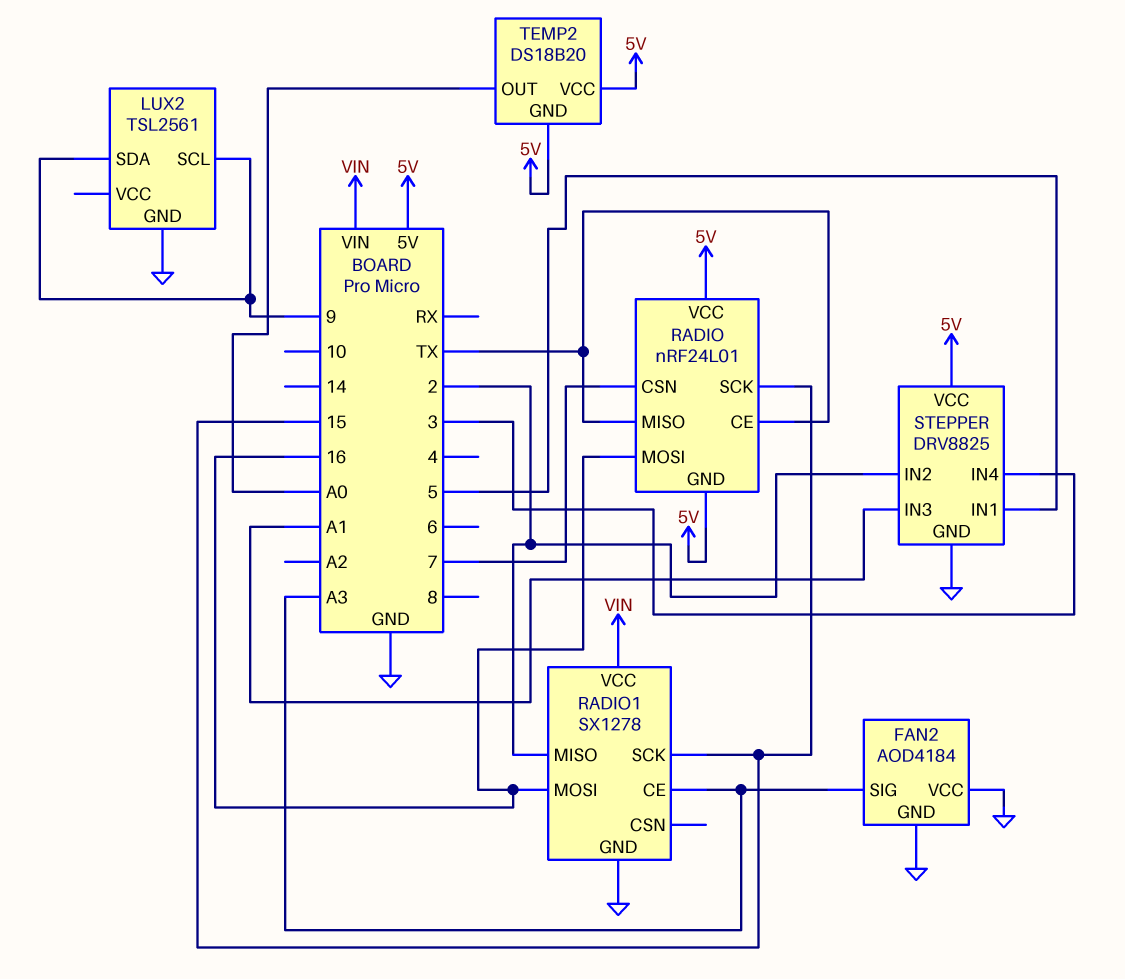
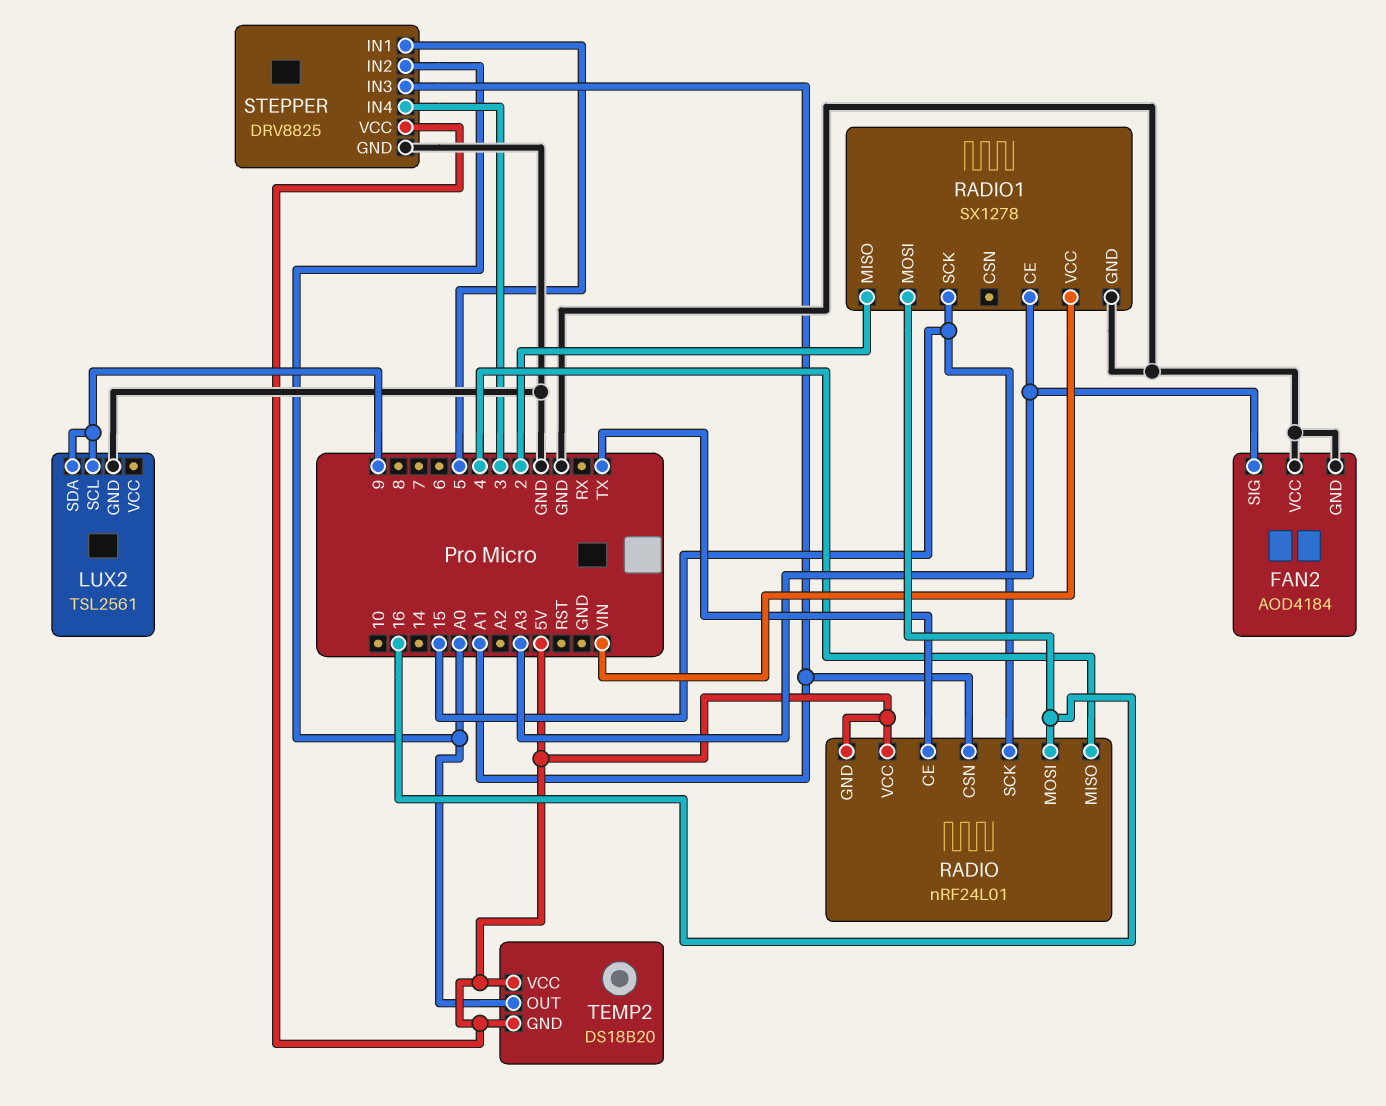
RADIO pin CSN: 7 -> A1
RADIO pin MISO: TX -> 4
STEPPER pin IN2: 2 -> A0

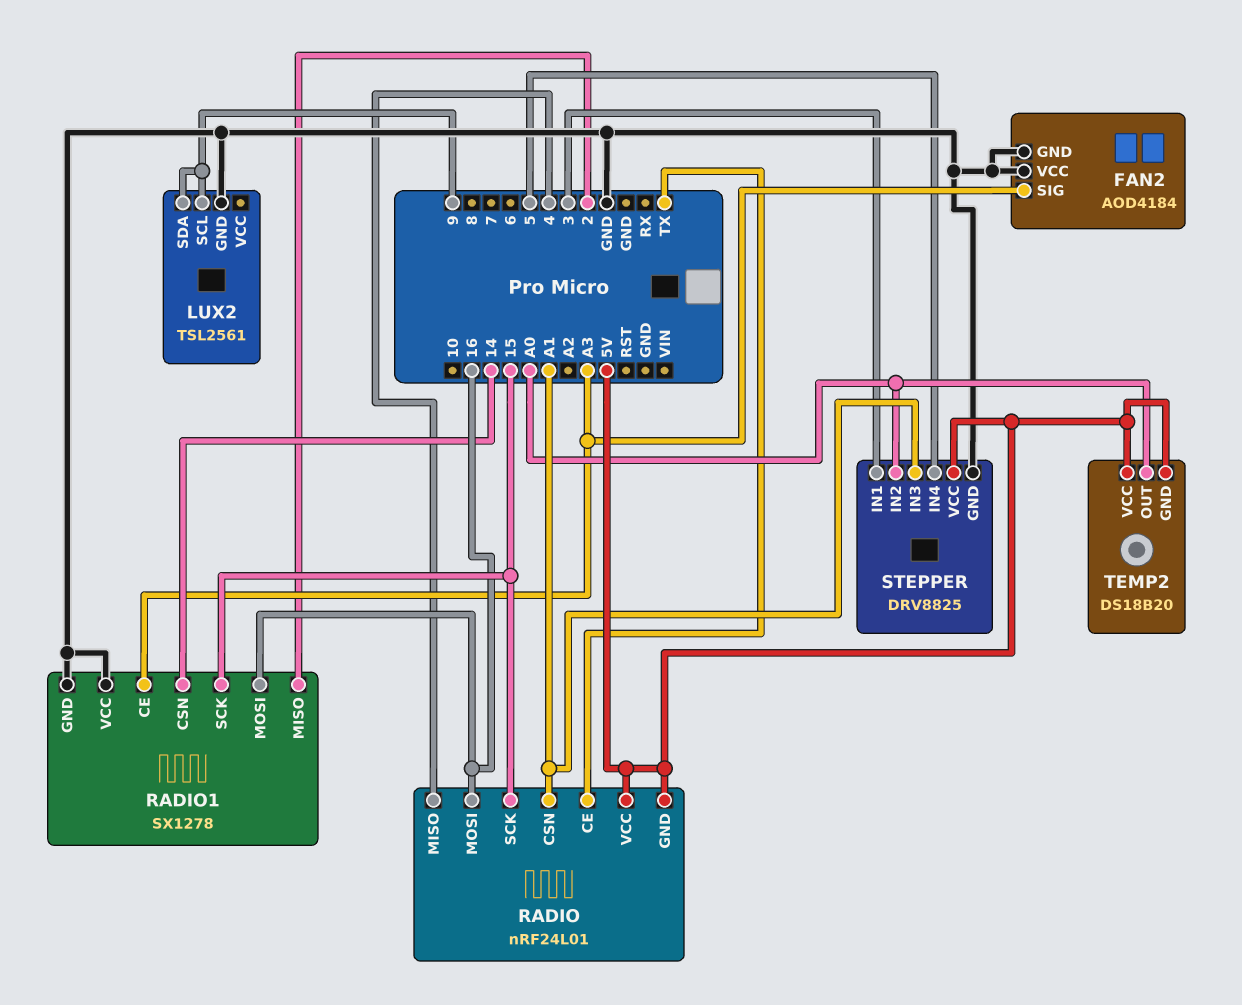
RADIO1 pin CSN: none -> 14
RADIO1 pin VCC: VIN -> GND
STEPPER pin IN1: 5 -> 3
STEPPER pin IN4: 3 -> 5

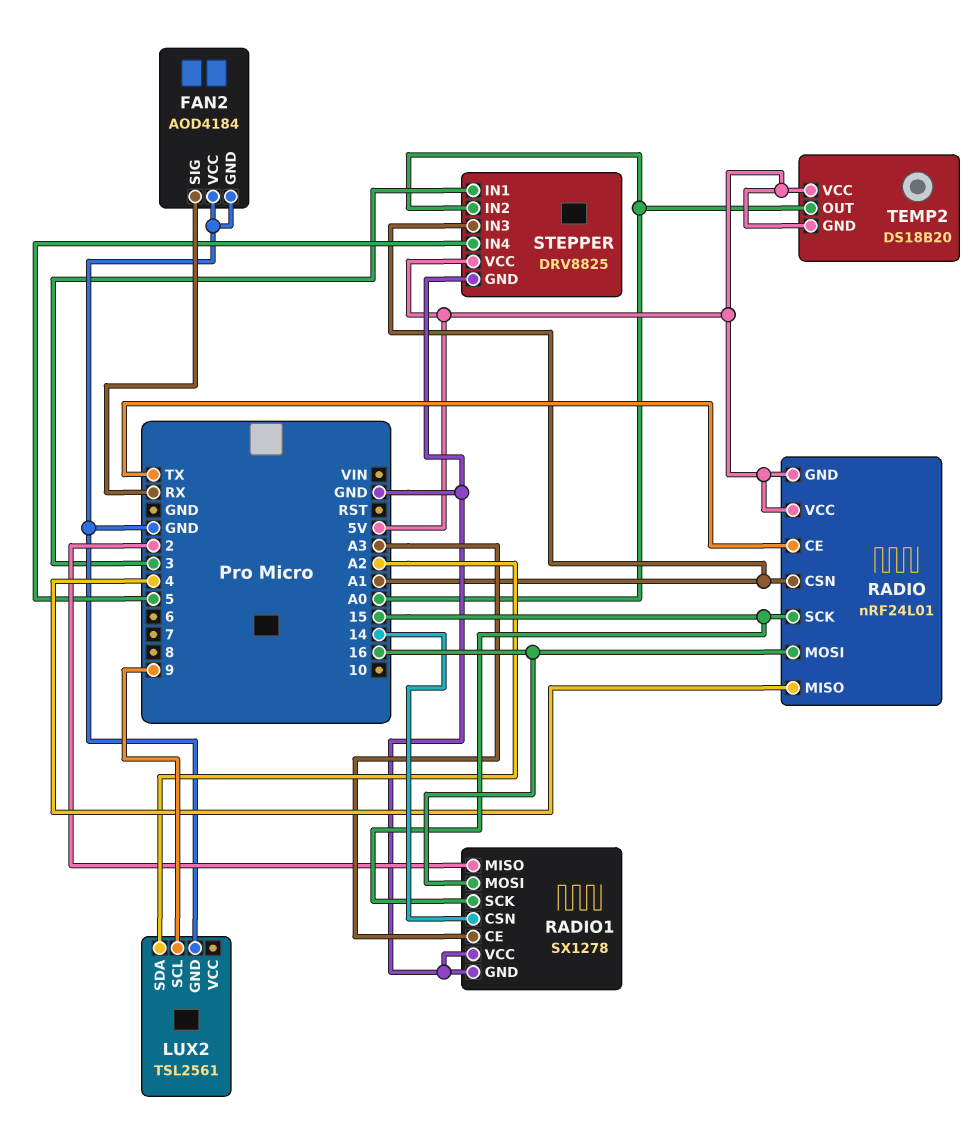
FAN2 pin SIG: A3 -> RX
LUX2 pin SDA: 9 -> A2

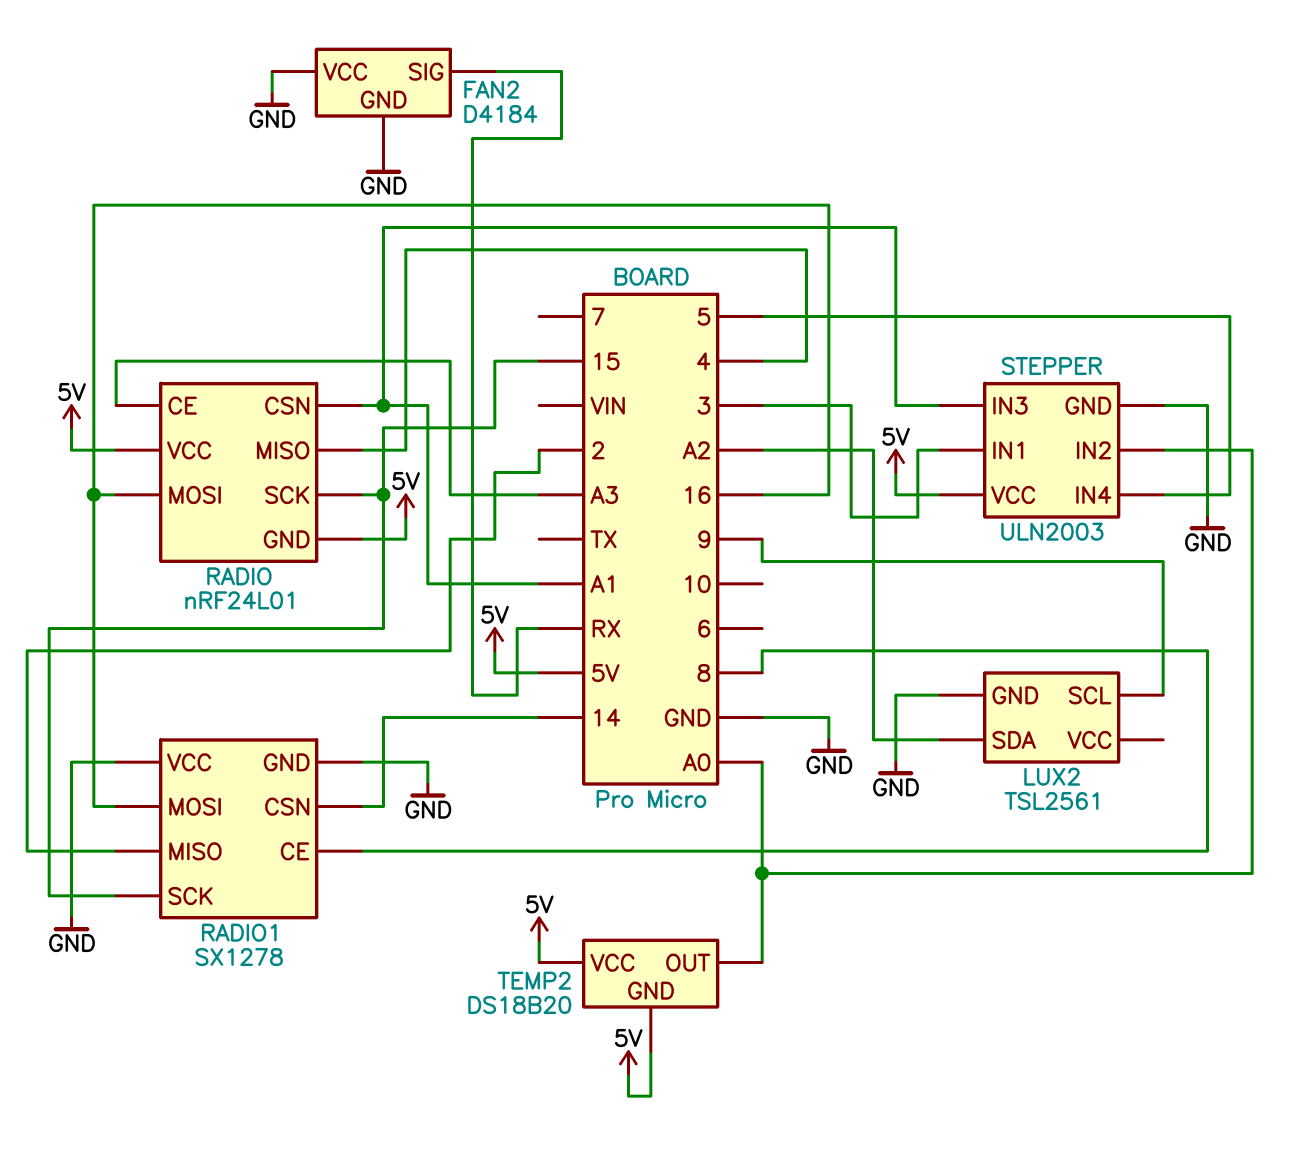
FAN2: AOD4184 -> D4184
RADIO pin CE: TX -> A3
RADIO1 pin CE: A3 -> 8
STEPPER: DRV8825 -> ULN2003

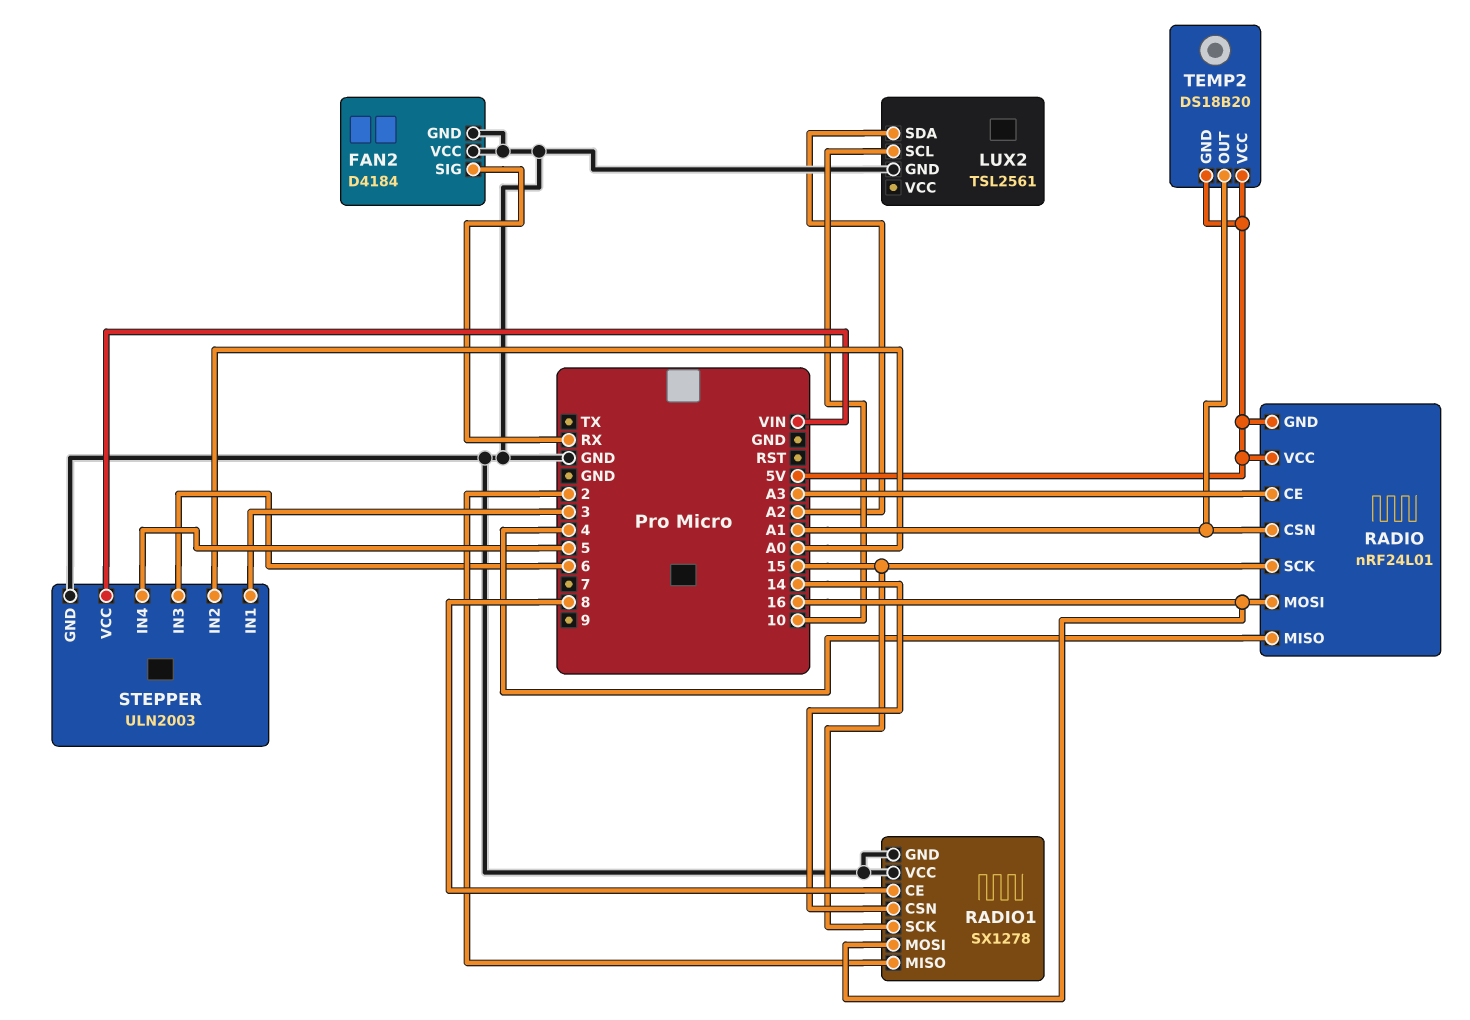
LUX2 pin SCL: 9 -> 10
STEPPER pin IN3: A1 -> 6
STEPPER pin VCC: 5V -> VIN
TEMP2 pin OUT: A0 -> A1

